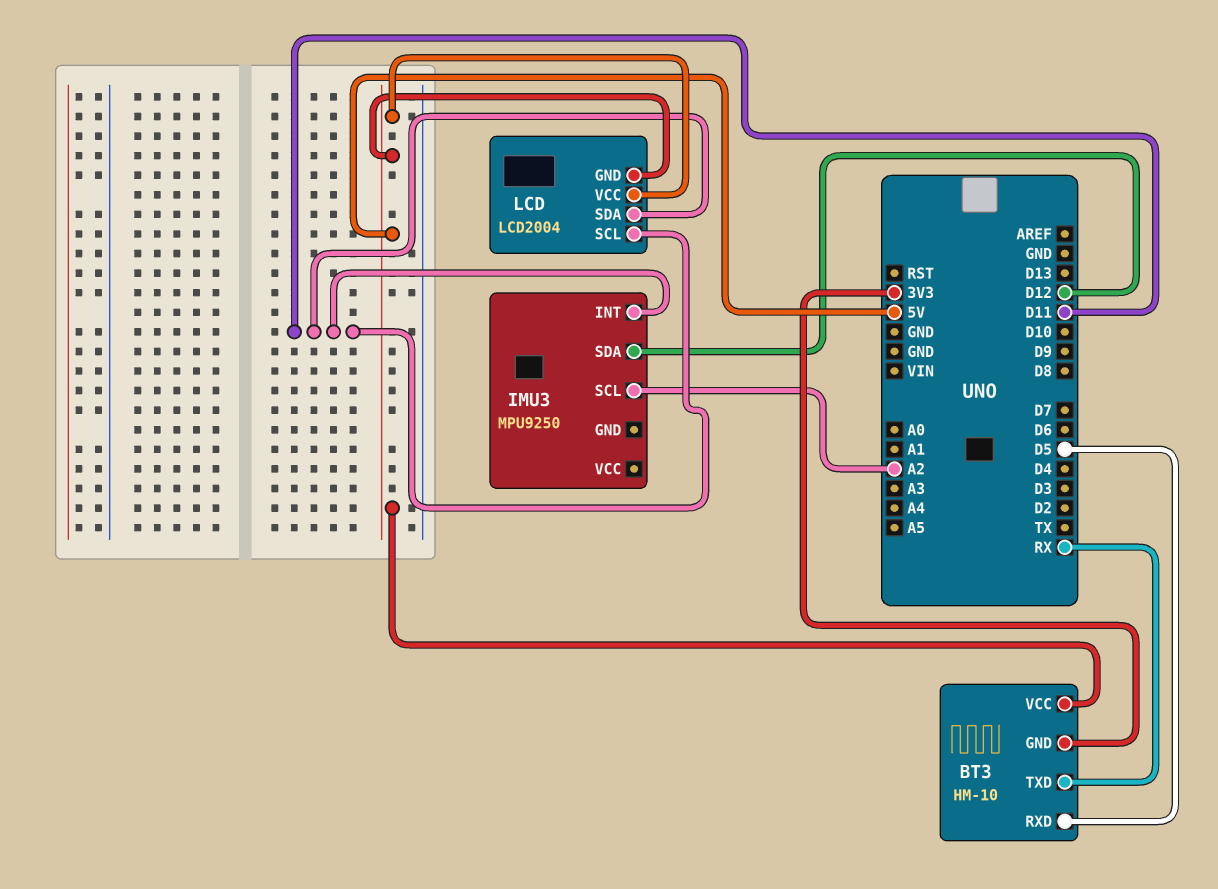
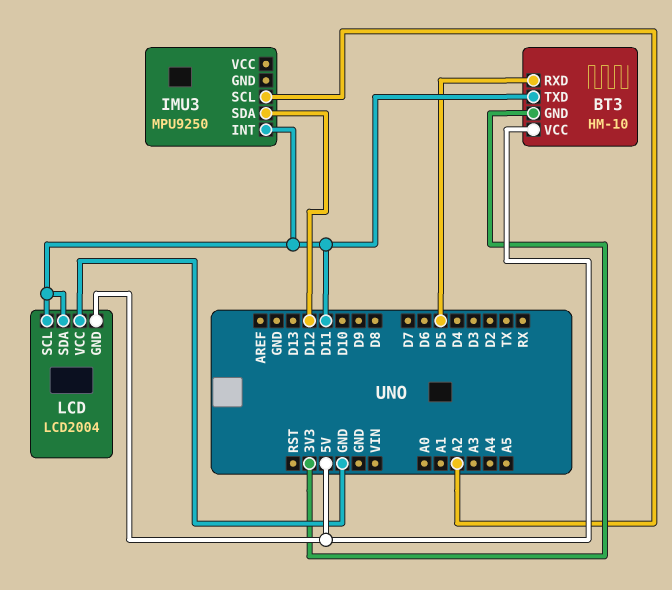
BT3 pin TXD: RX -> D11
LCD pin VCC: 5V -> GND

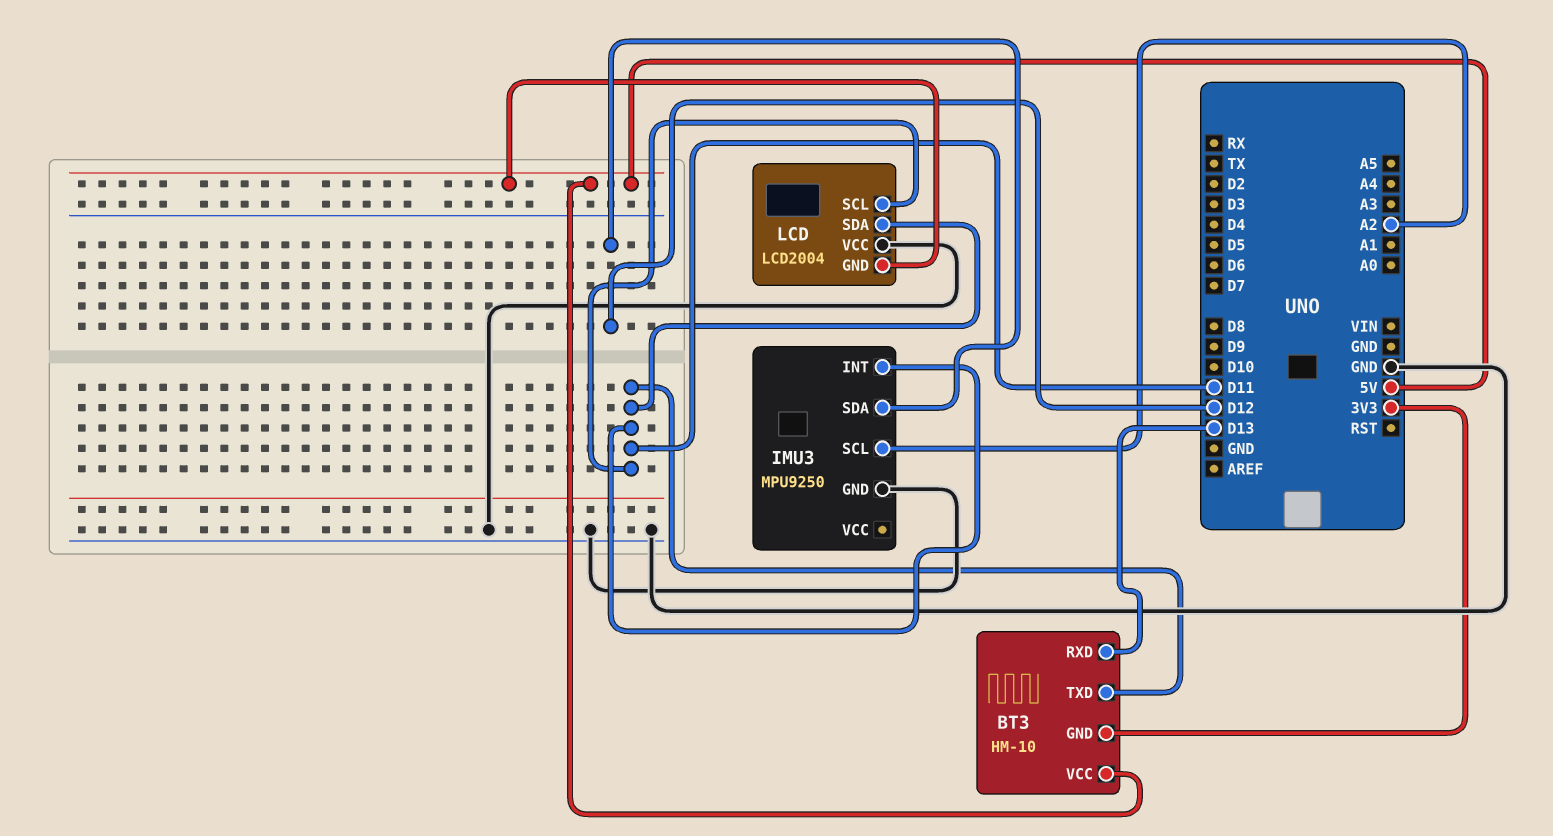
BT3 pin RXD: D5 -> D13
IMU3 pin GND: none -> GND

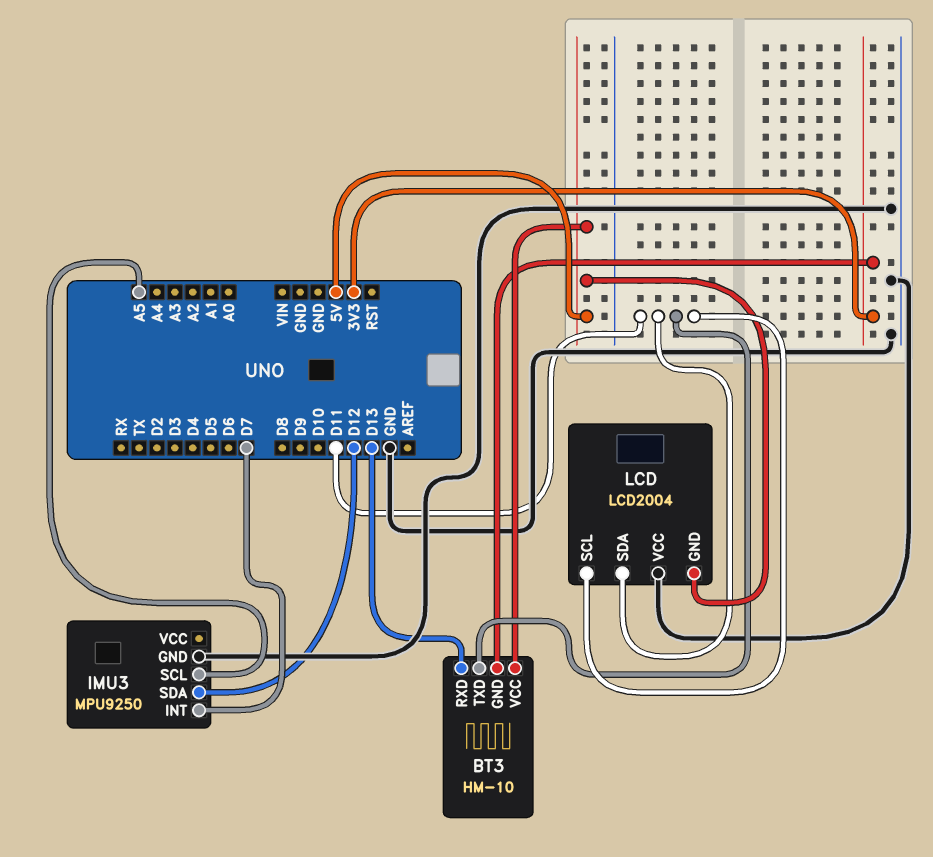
IMU3 pin INT: D11 -> D7
IMU3 pin SCL: A2 -> A5

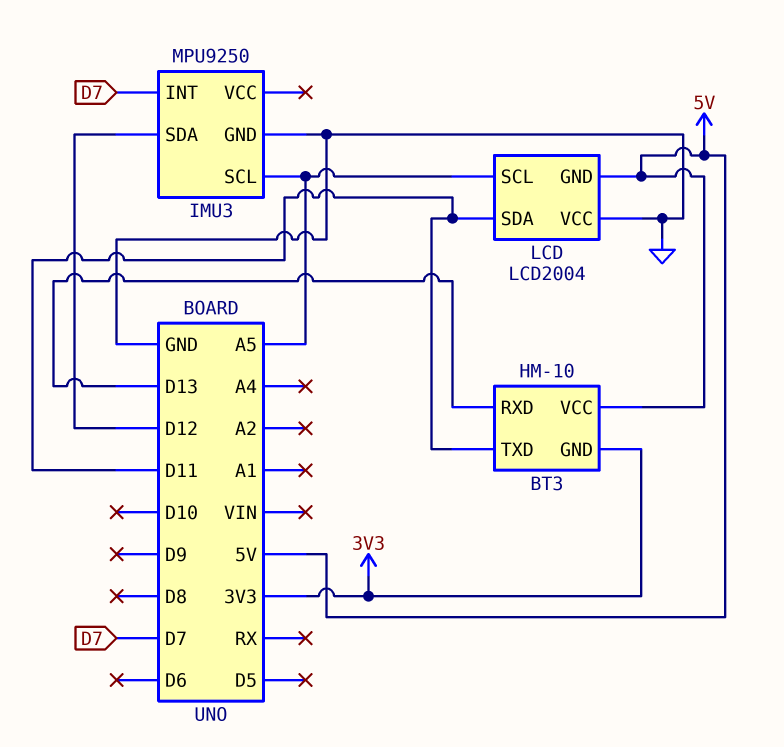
LCD pin SCL: D11 -> A5

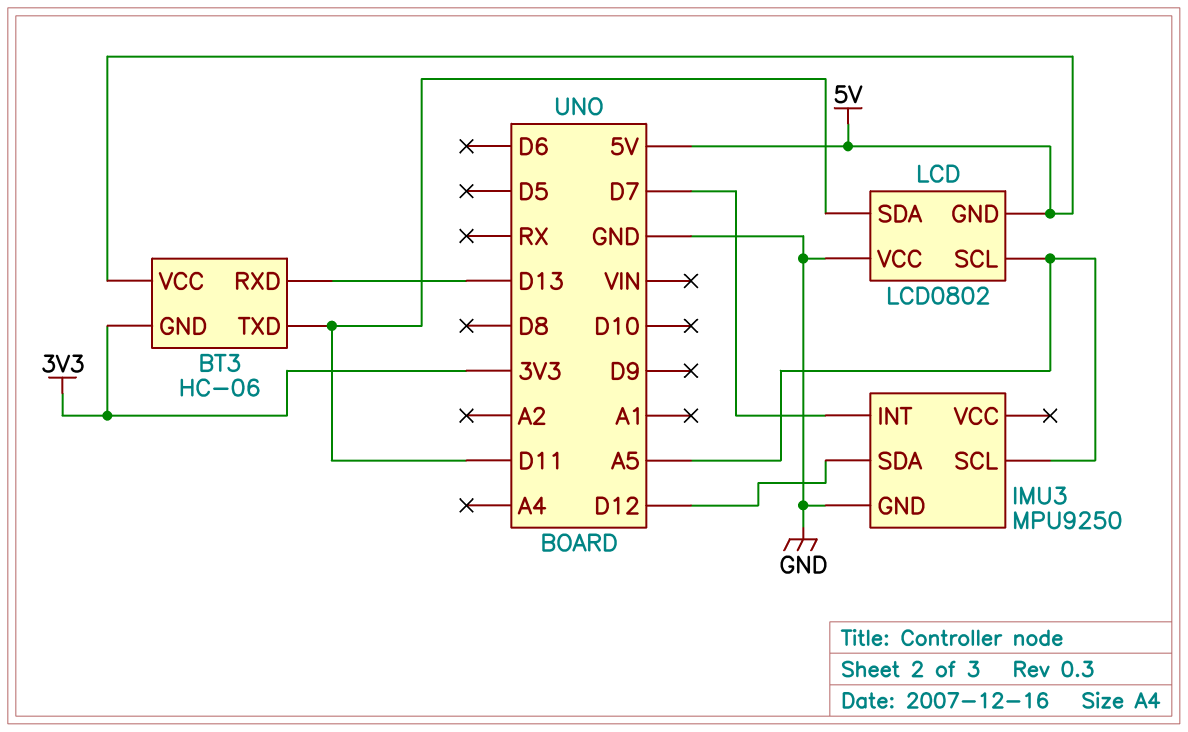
BT3: HM-10 -> HC-06
LCD: LCD2004 -> LCD0802

